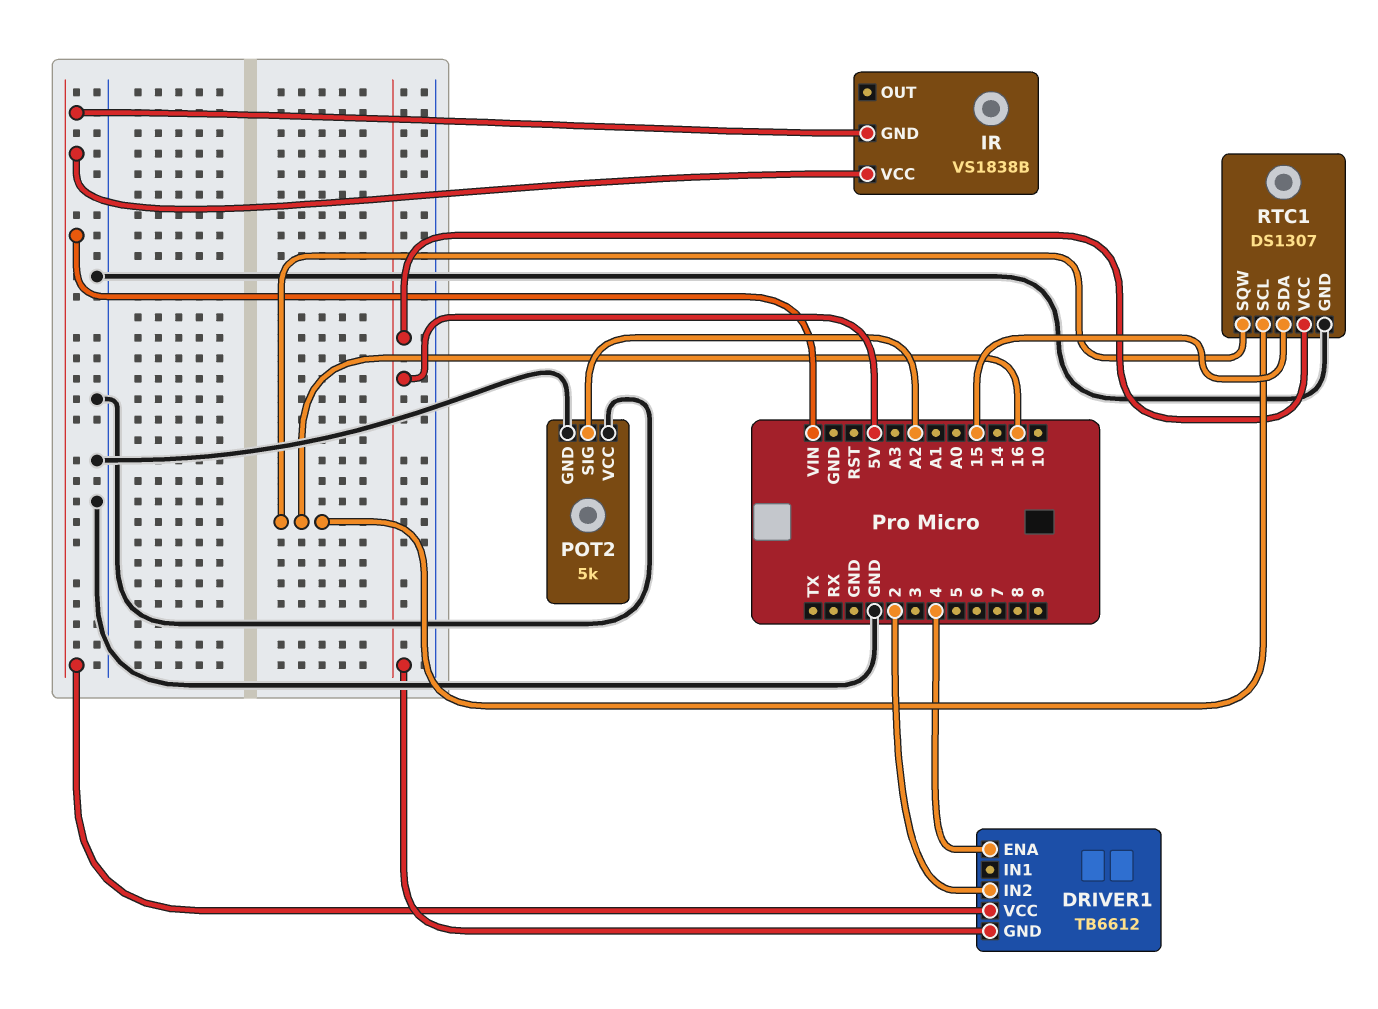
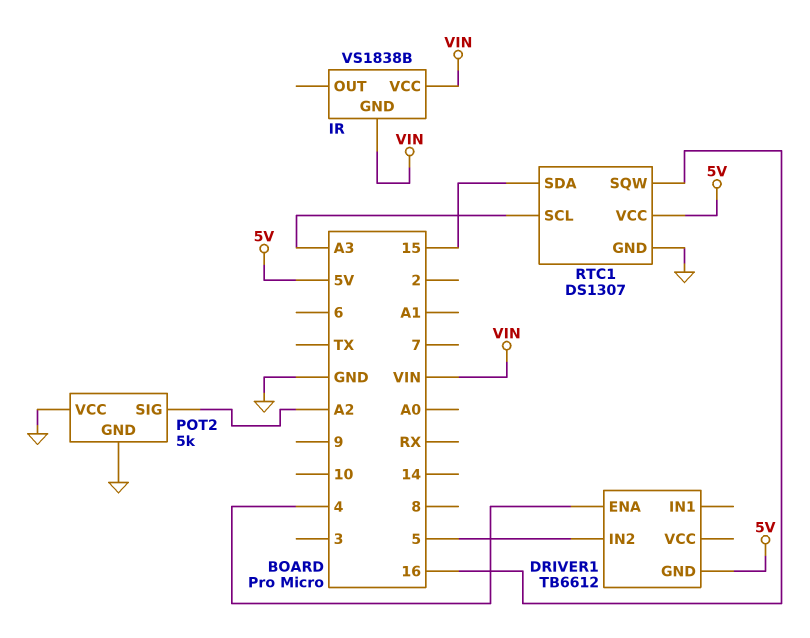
DRIVER1 pin IN2: 2 -> 5
DRIVER1 pin VCC: VIN -> none
RTC1 pin SCL: 16 -> A3

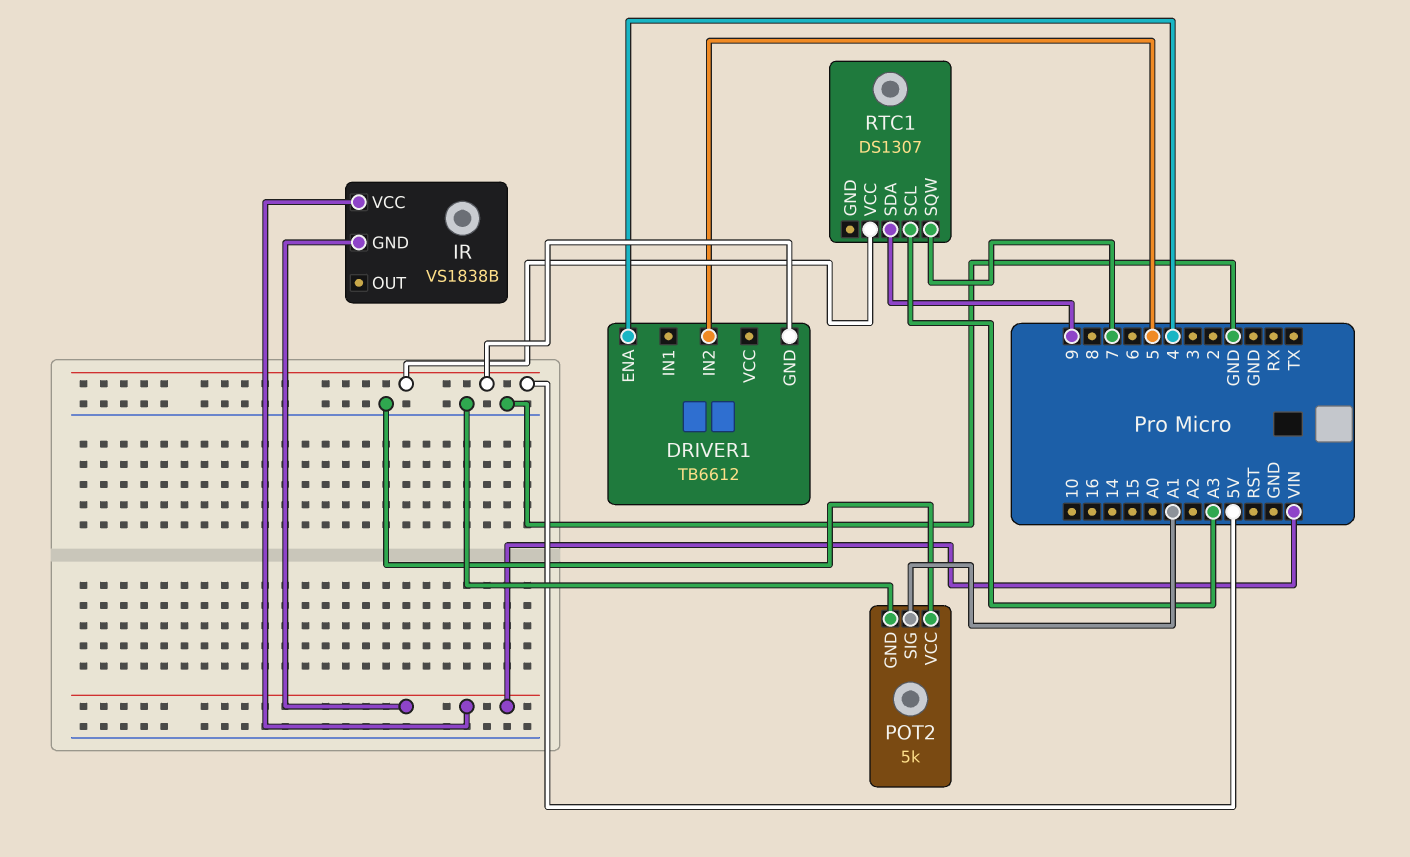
POT2 pin SIG: A2 -> A1
RTC1 pin GND: GND -> none
RTC1 pin SDA: 15 -> 9
RTC1 pin SQW: 16 -> 7

